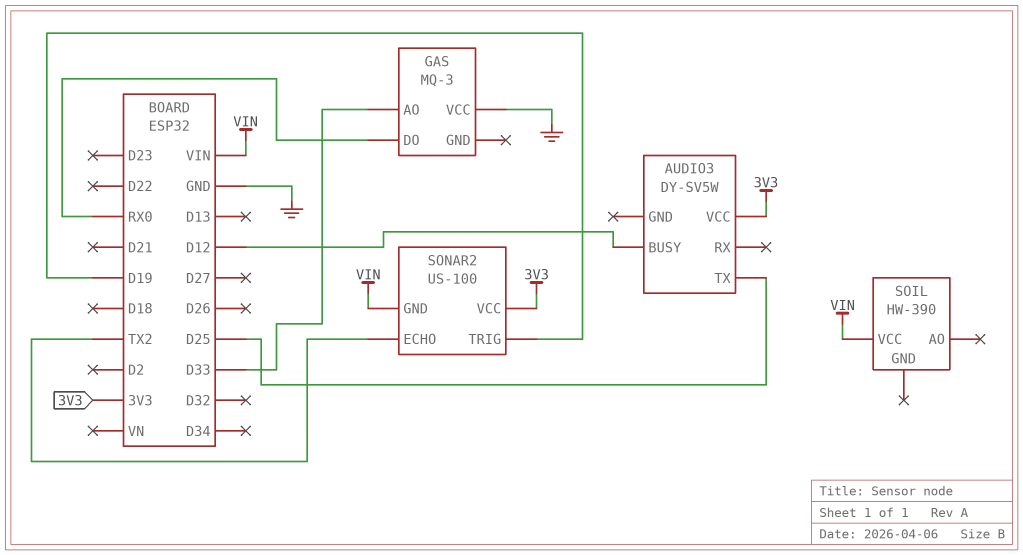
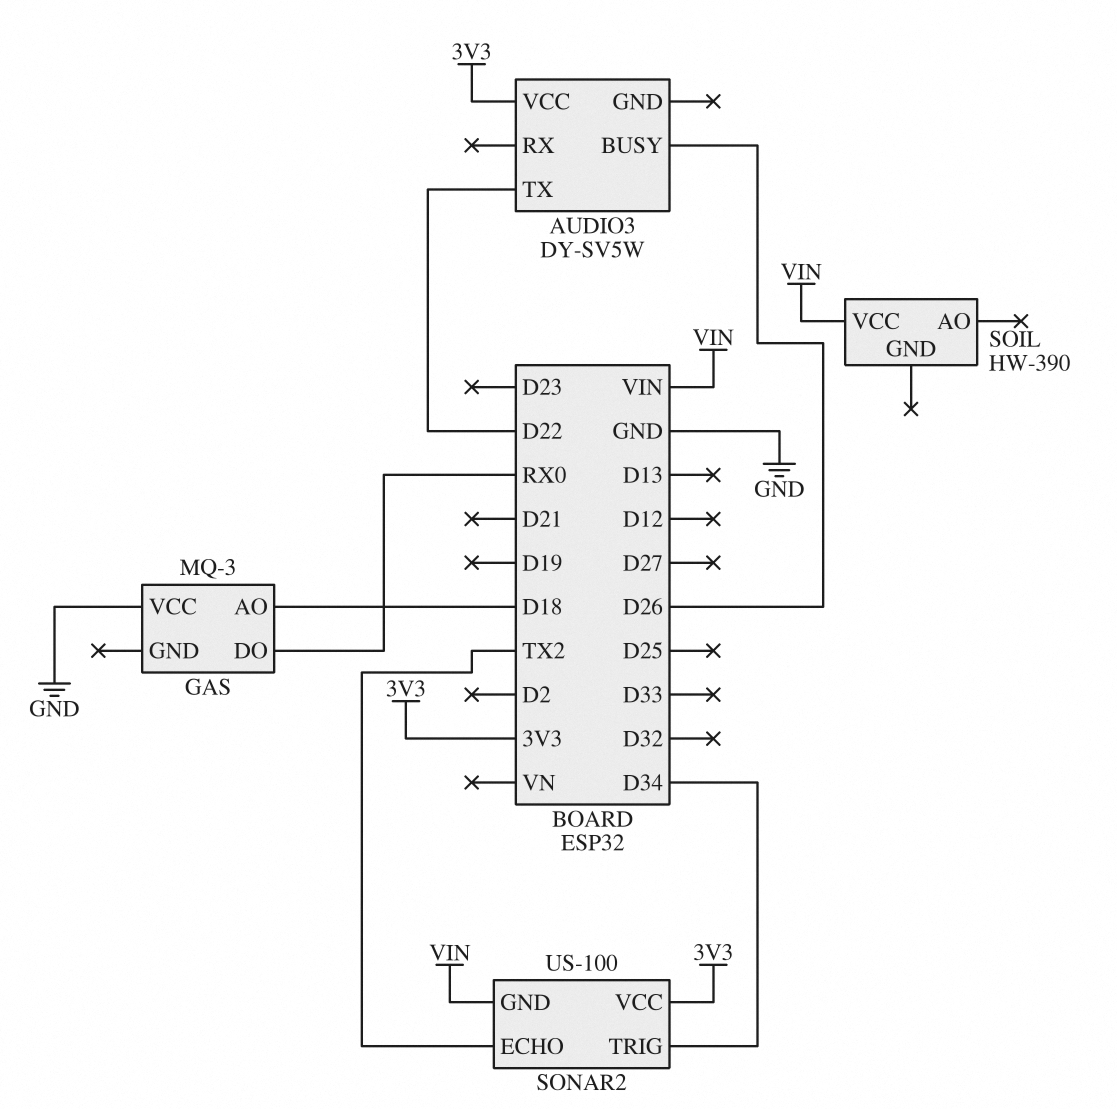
AUDIO3 pin BUSY: D12 -> D26
AUDIO3 pin TX: D25 -> D22
GAS pin AO: D33 -> D18
SONAR2 pin TRIG: D19 -> D34

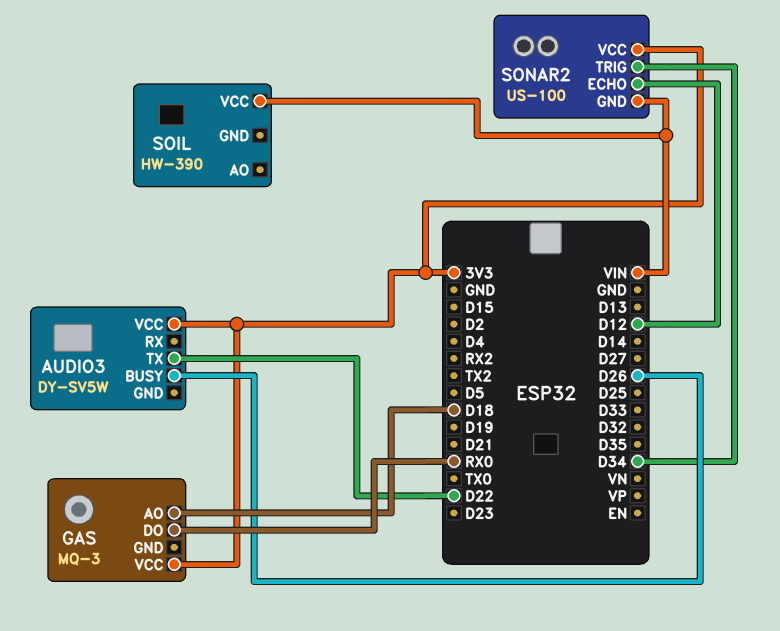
GAS pin VCC: GND -> 3V3
SONAR2 pin ECHO: TX2 -> D12

